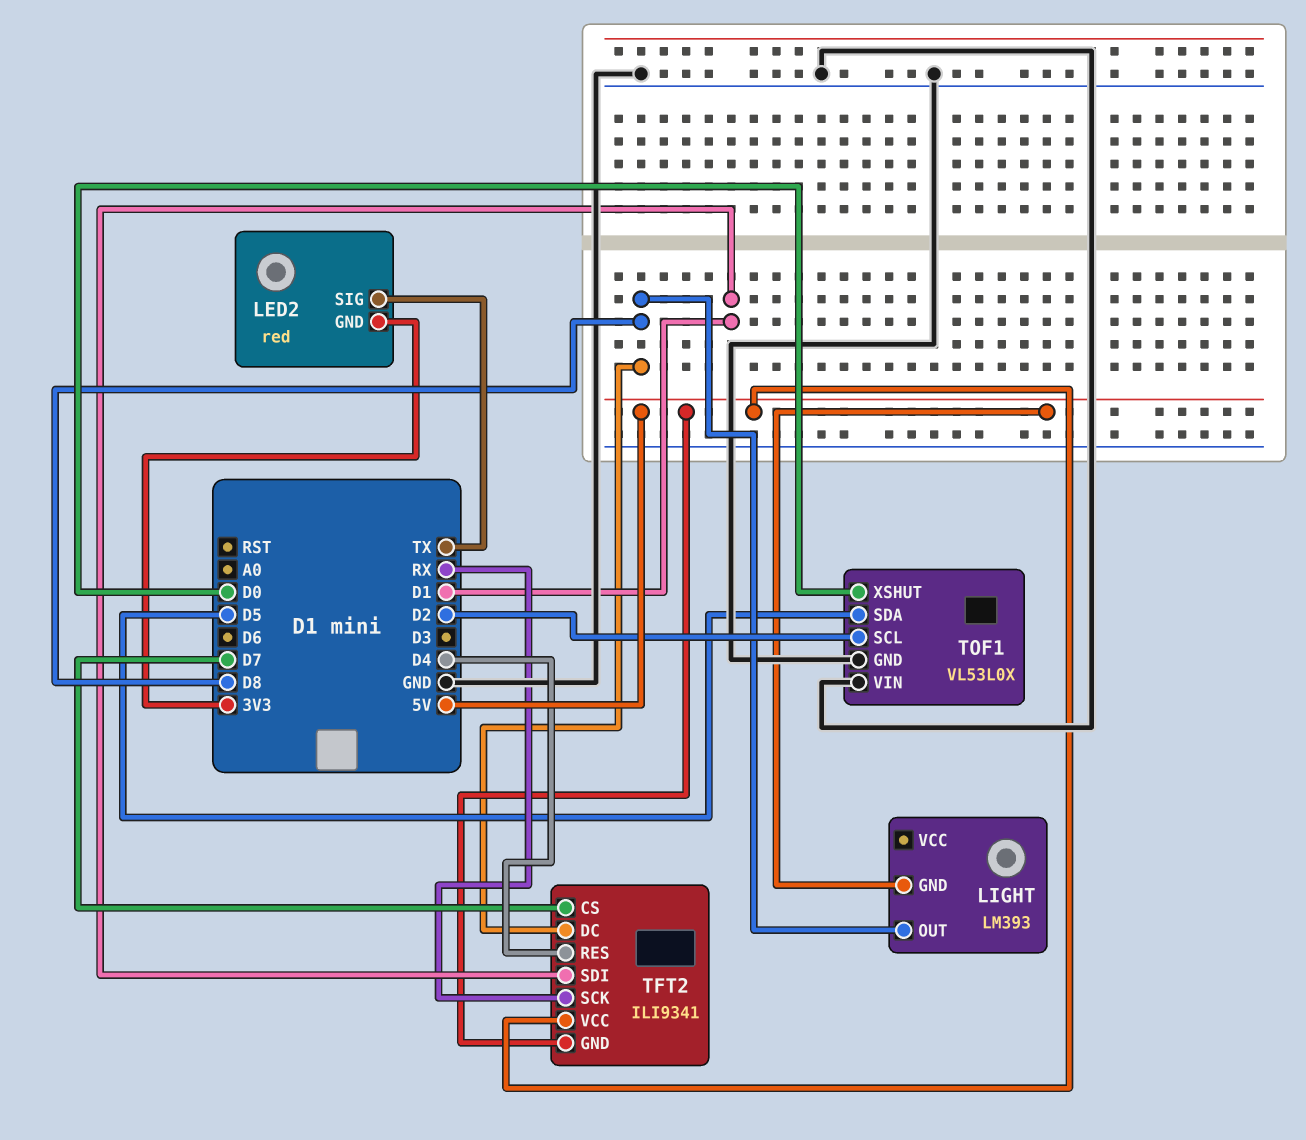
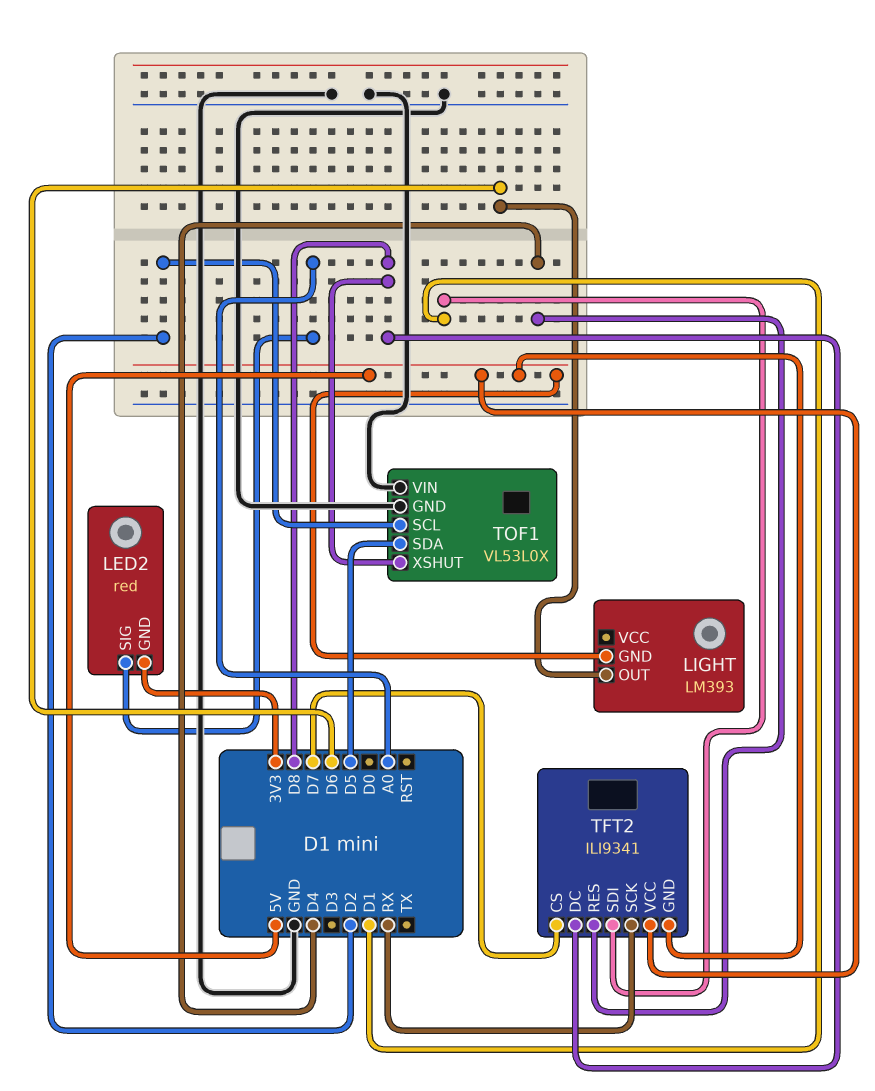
LED2 pin SIG: TX -> A0
LIGHT pin OUT: D8 -> D6
TOF1 pin XSHUT: D0 -> D8

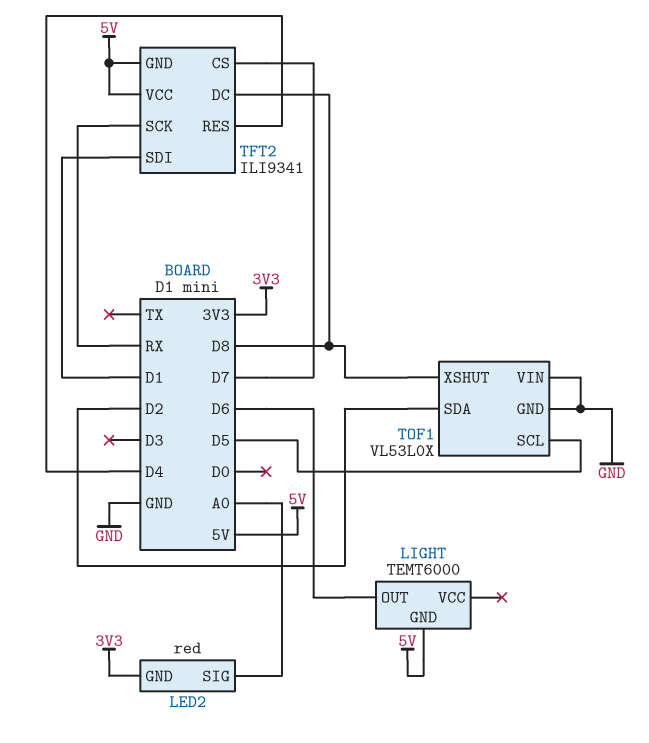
LIGHT: LM393 -> TEMT6000
TOF1 pin SCL: D2 -> D5
TOF1 pin SDA: D5 -> D2

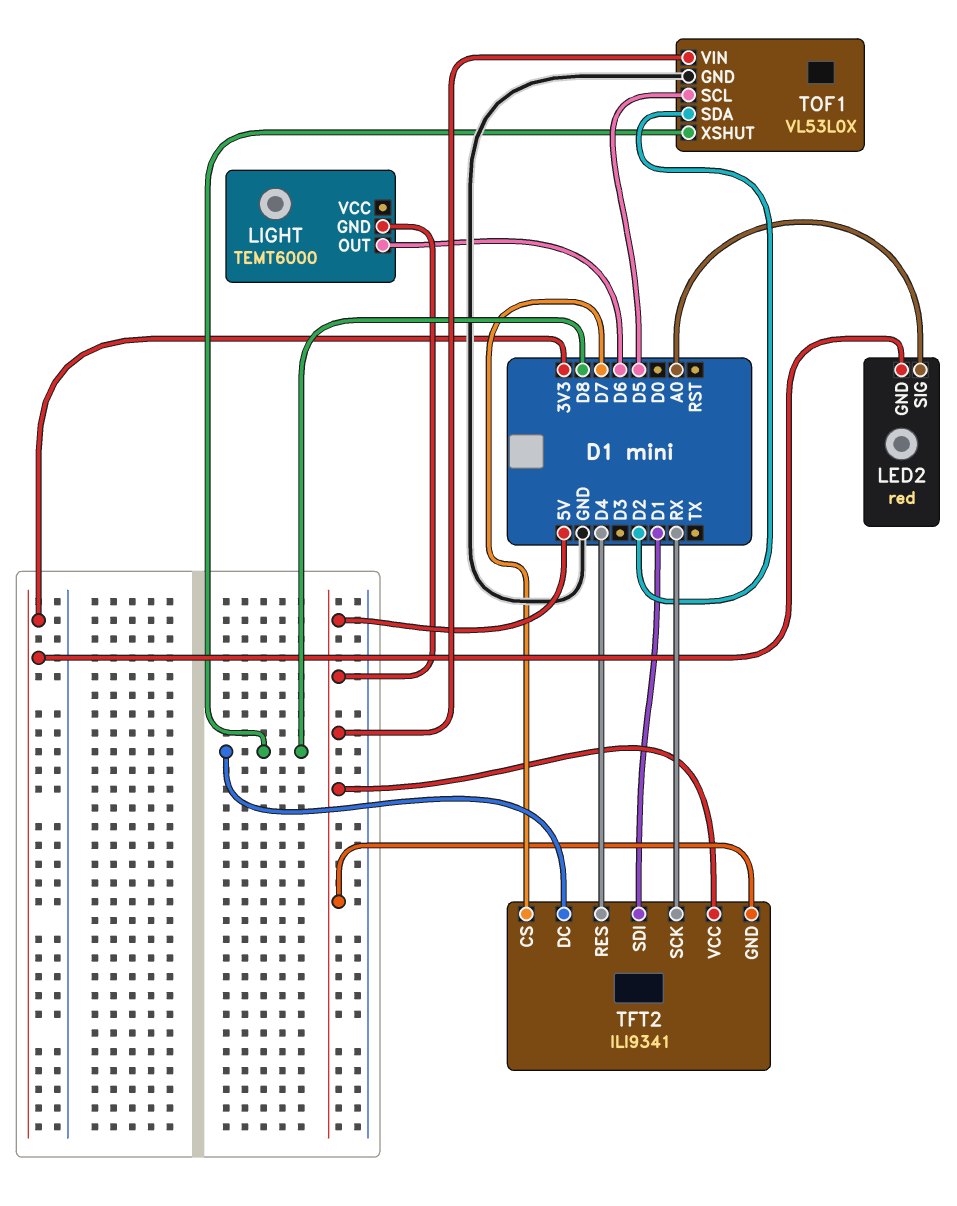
TOF1 pin VIN: GND -> 5V

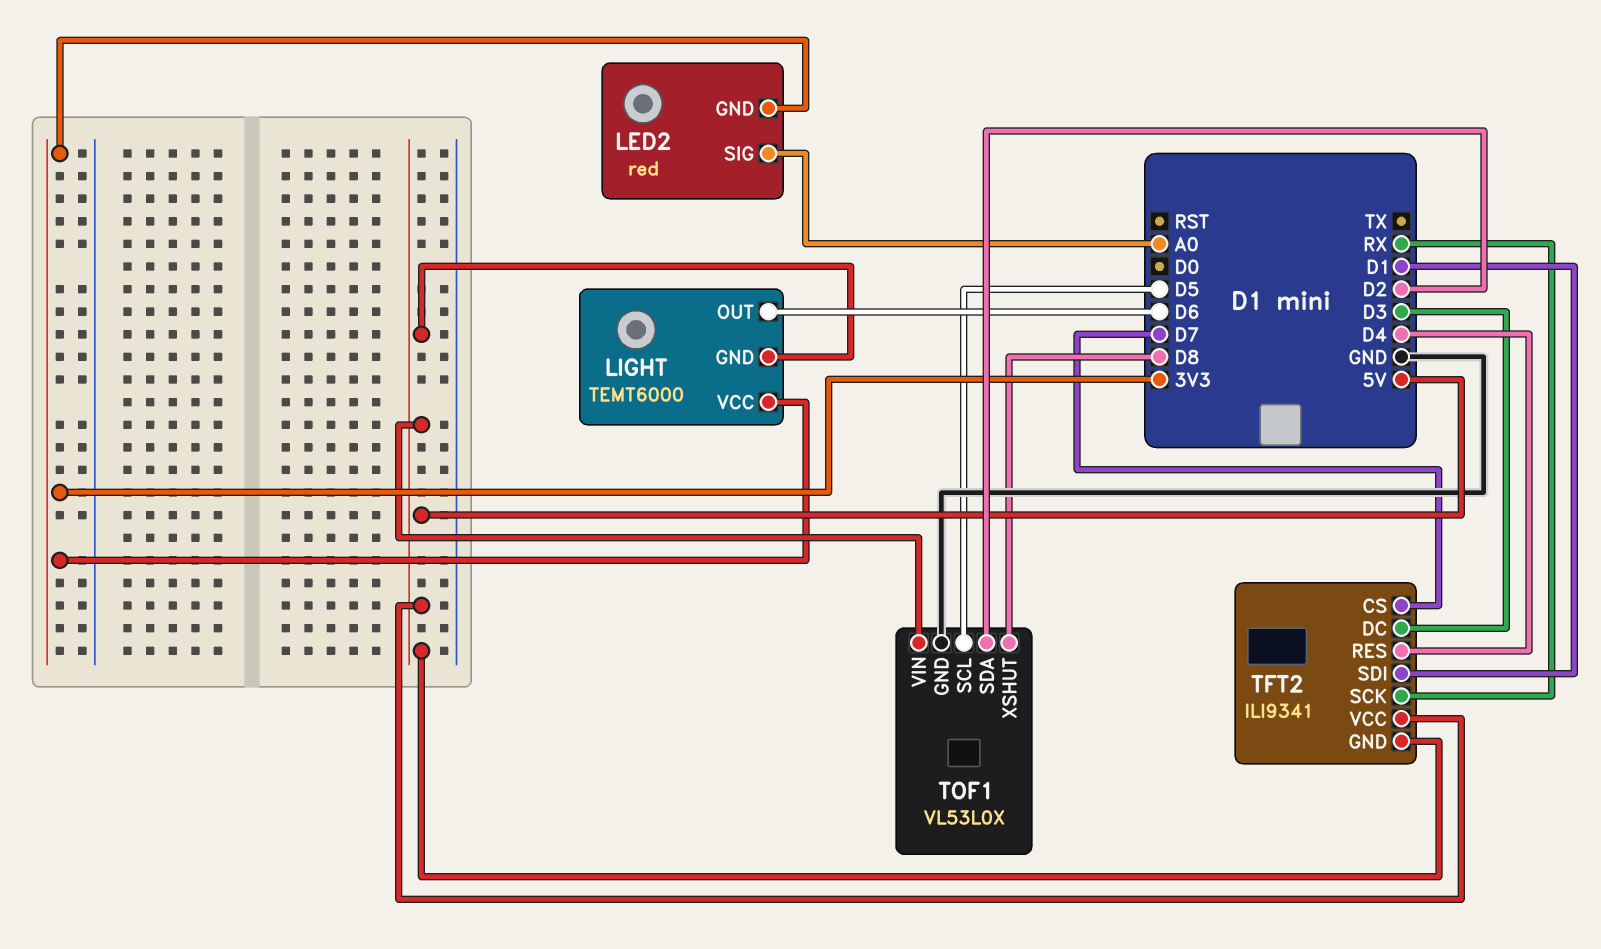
LIGHT pin VCC: none -> 3V3
TFT2 pin DC: D8 -> D3

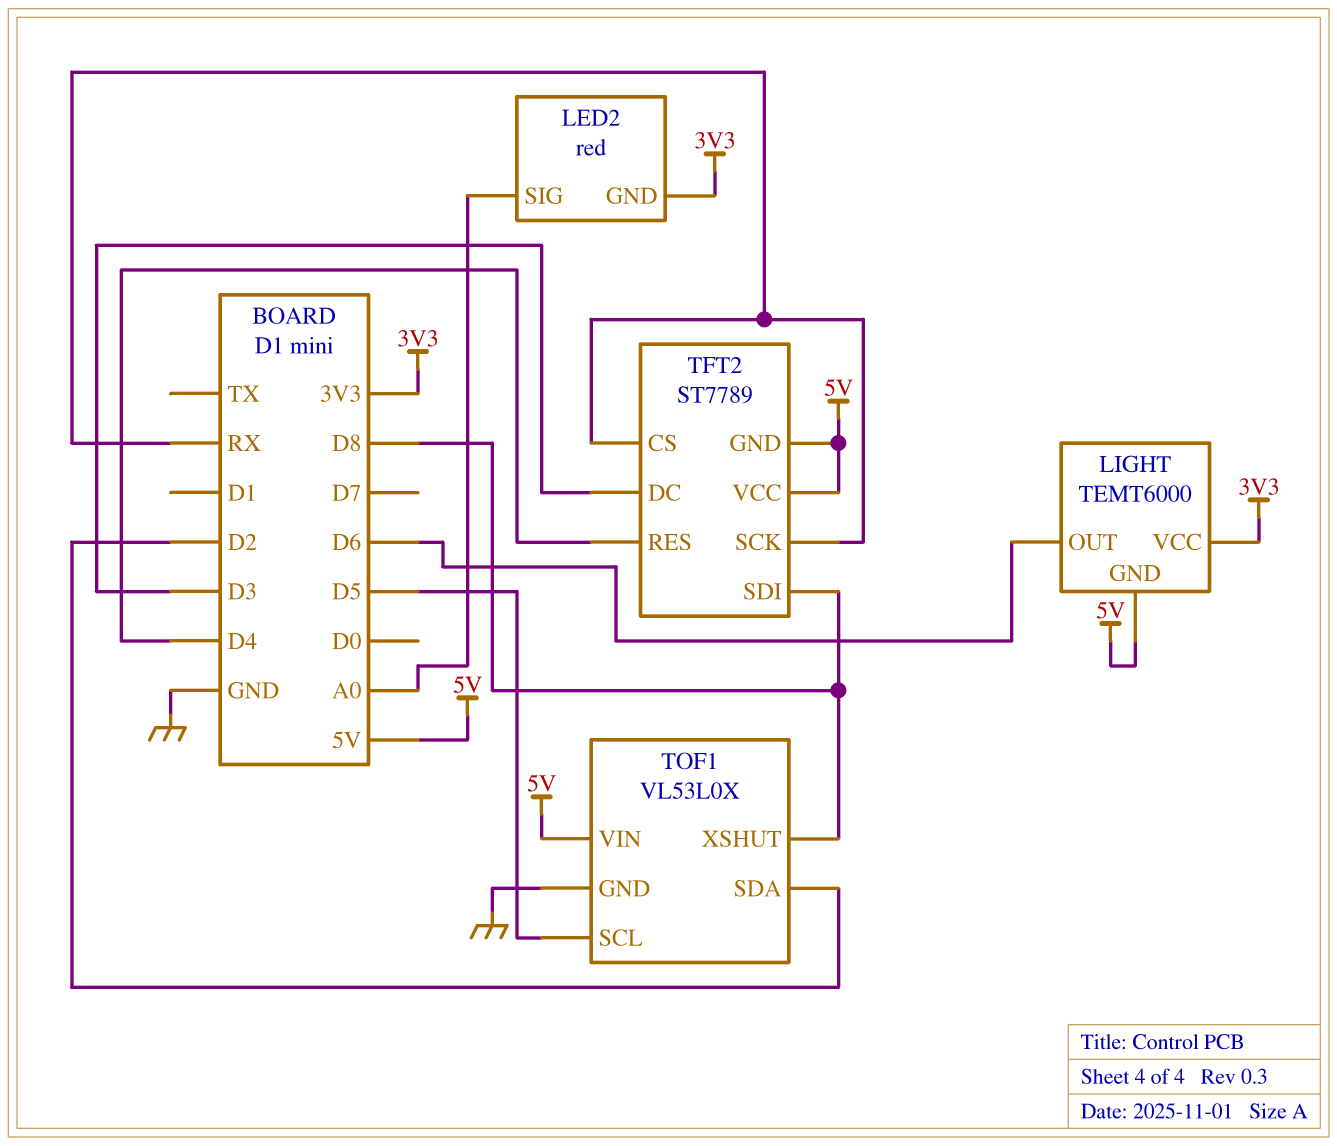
TFT2: ILI9341 -> ST7789
TFT2 pin CS: D7 -> RX
TFT2 pin SDI: D1 -> D8

